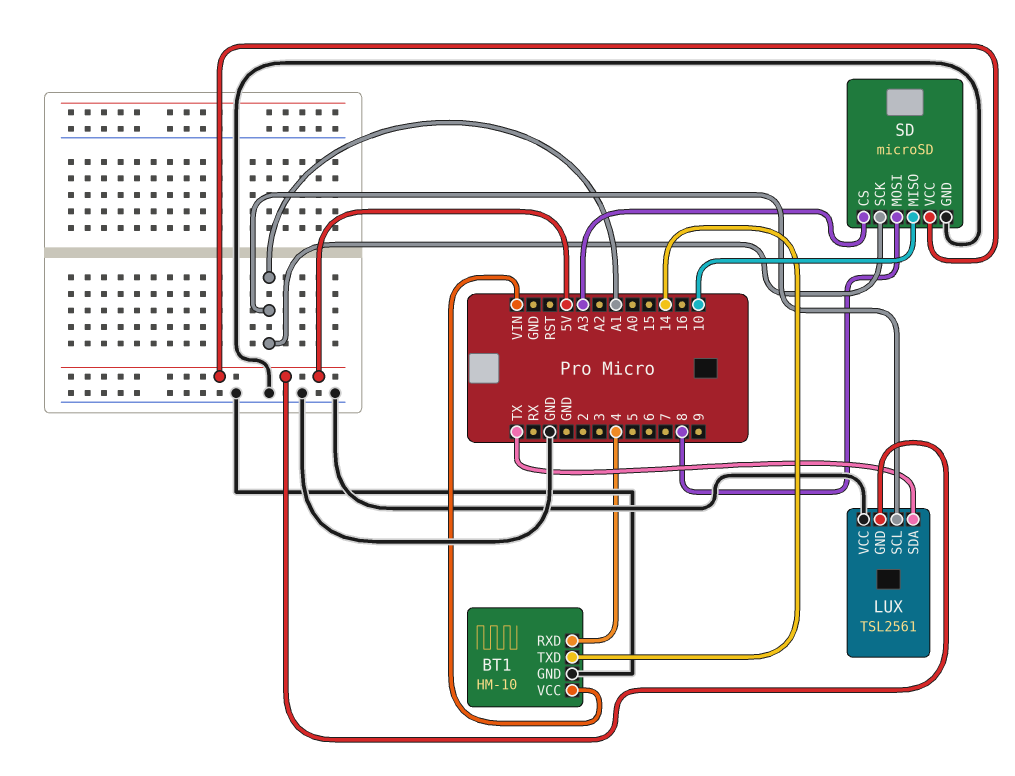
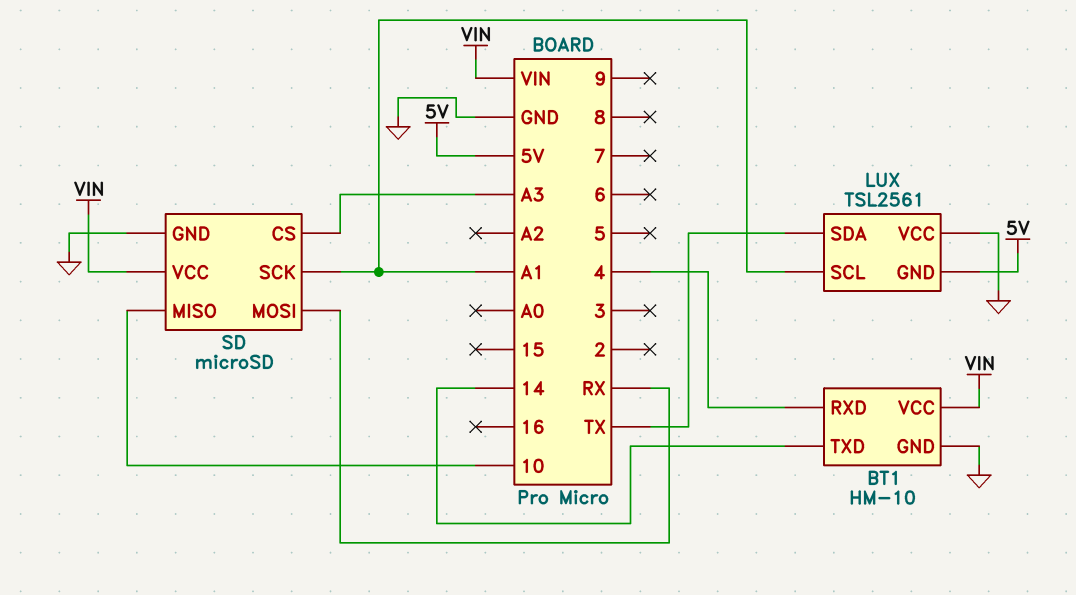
SD pin MOSI: 8 -> RX
SD pin VCC: 5V -> VIN

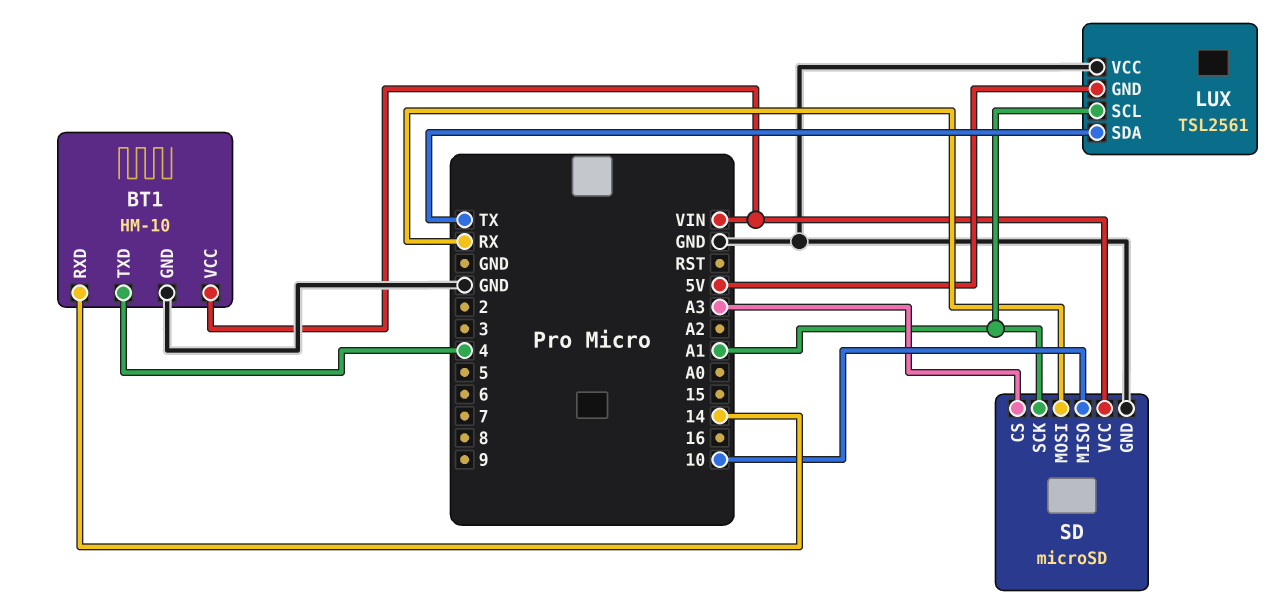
BT1 pin RXD: 4 -> 14
BT1 pin TXD: 14 -> 4

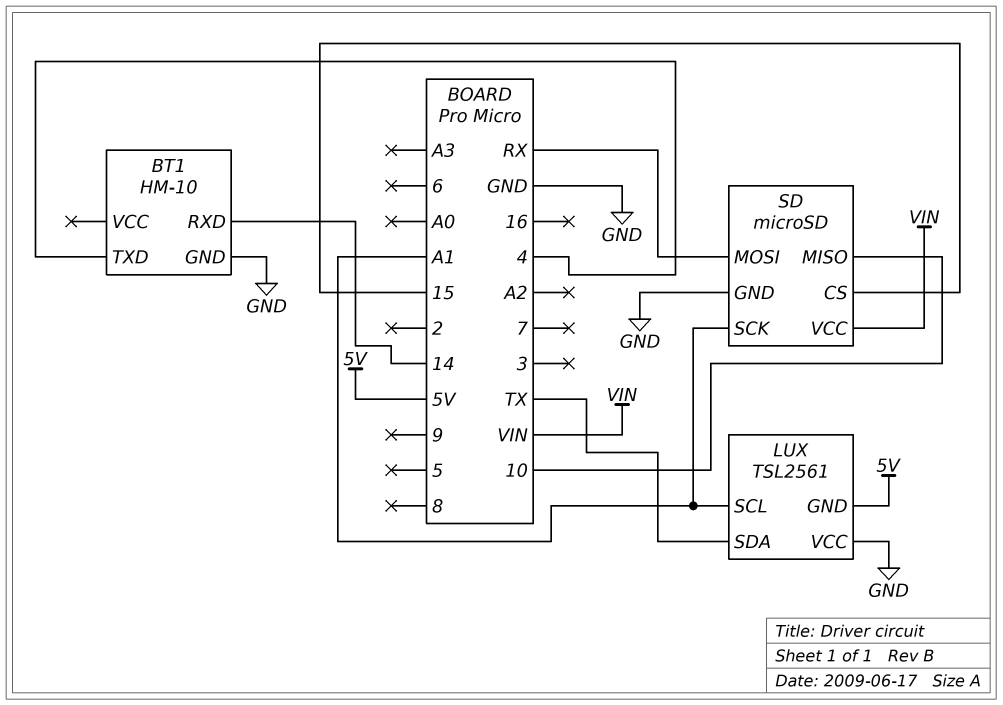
BT1 pin VCC: VIN -> none
SD pin CS: A3 -> 15

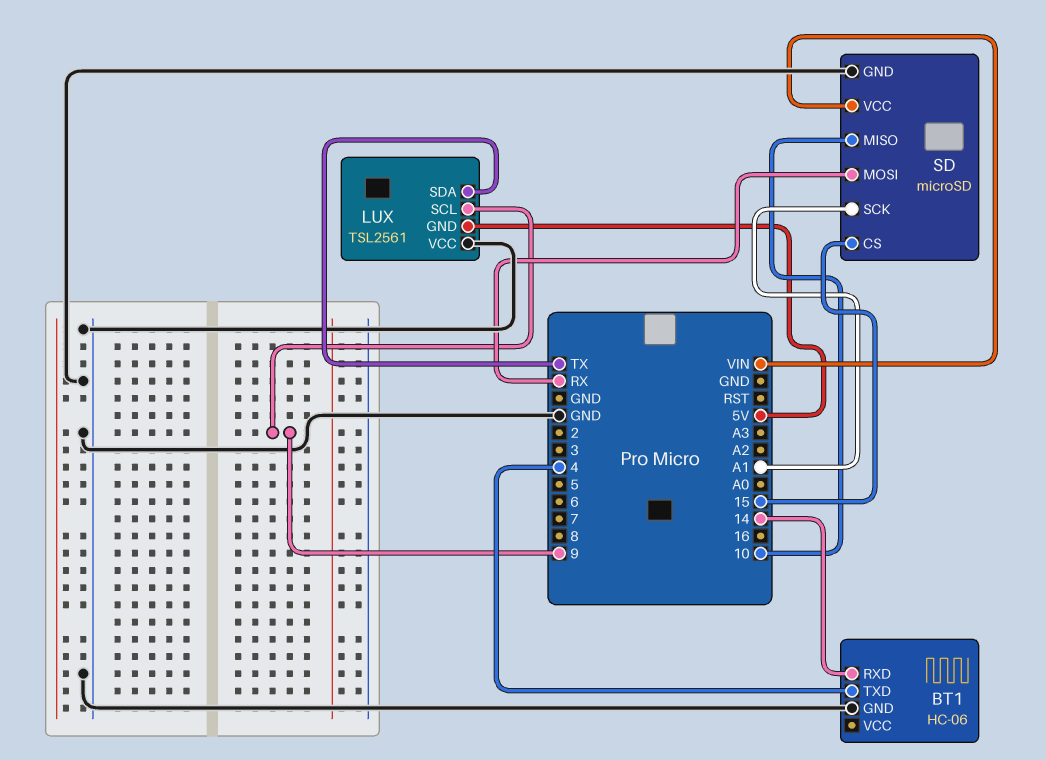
BT1: HM-10 -> HC-06
LUX pin SCL: A1 -> 9

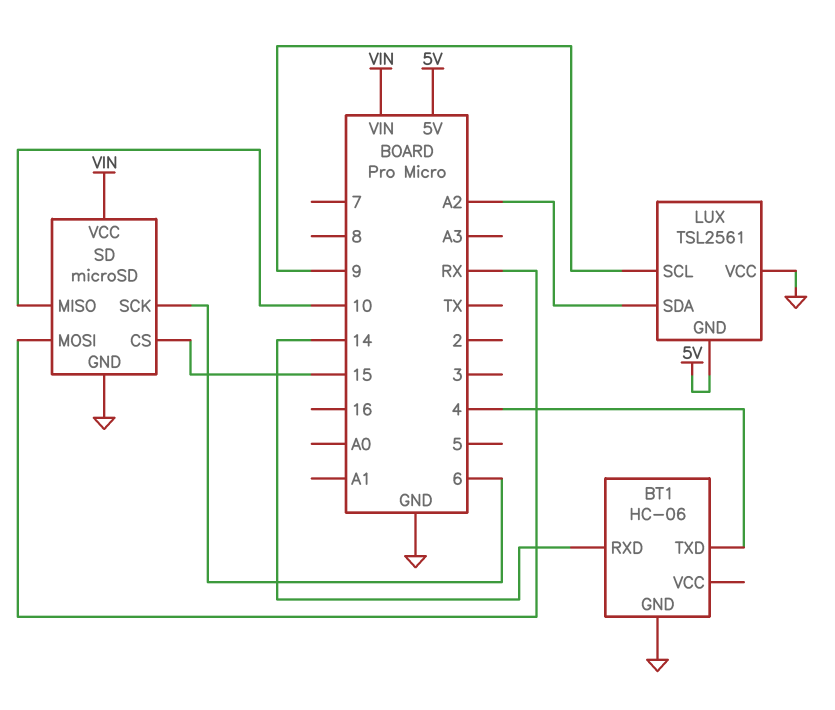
LUX pin SDA: TX -> A2
SD pin SCK: A1 -> 6

